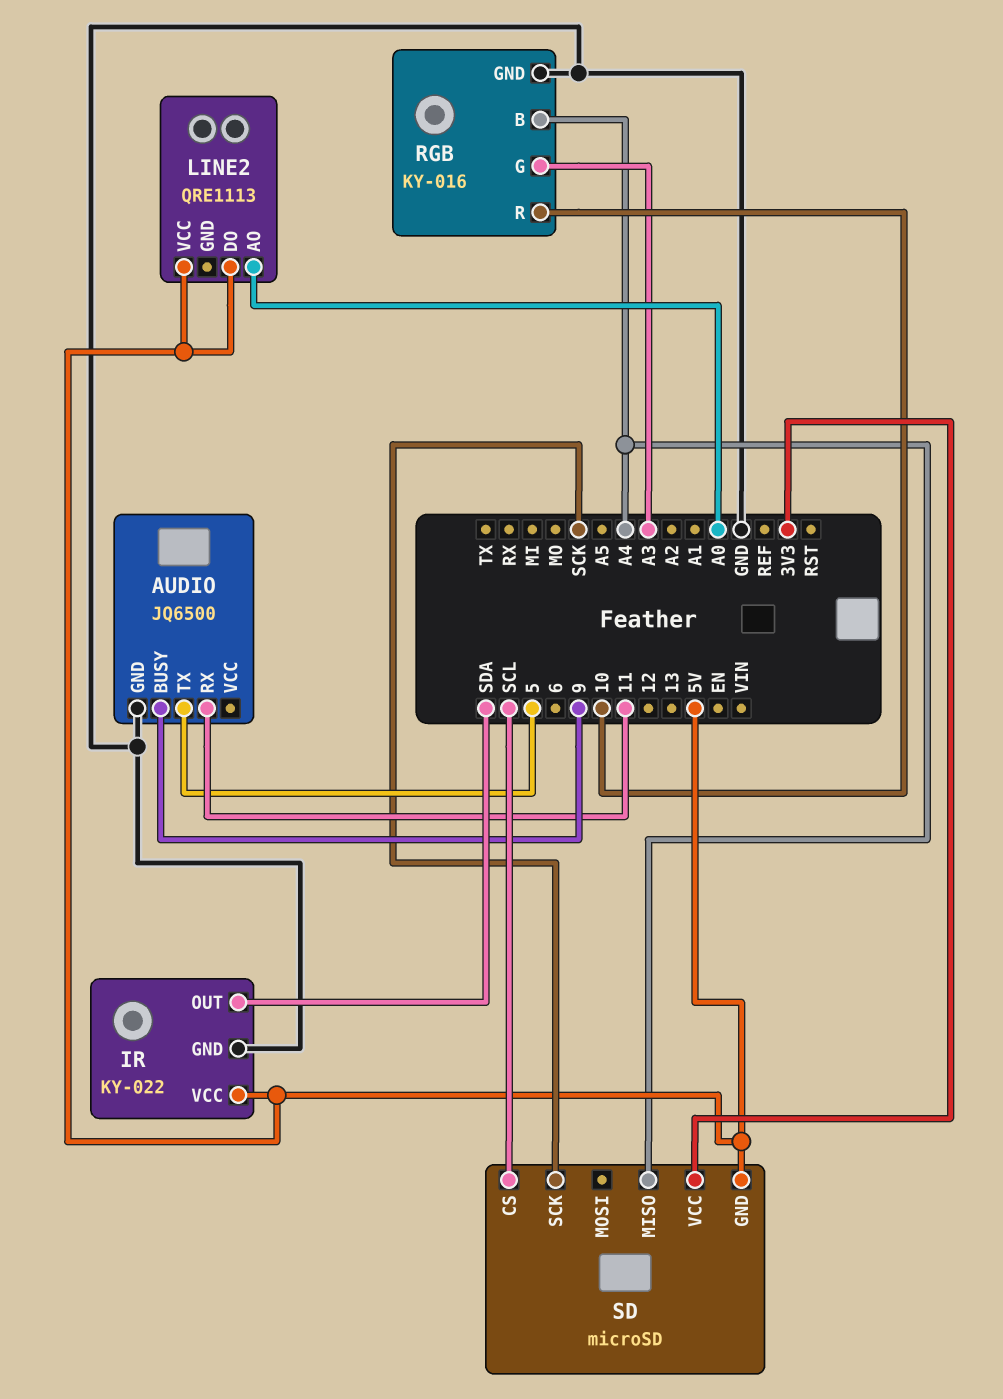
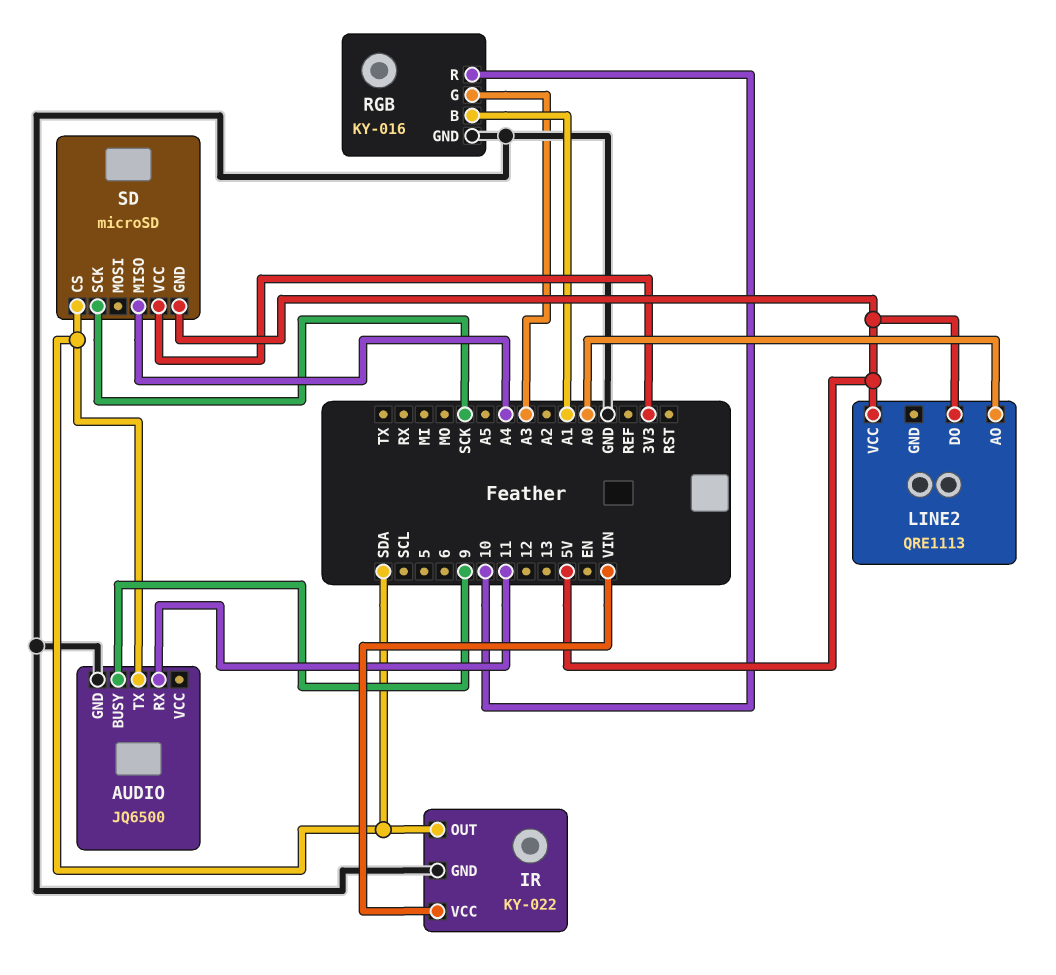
AUDIO pin TX: 5 -> SDA
IR pin VCC: 5V -> VIN
RGB pin B: A4 -> A1
SD pin CS: SCL -> SDA

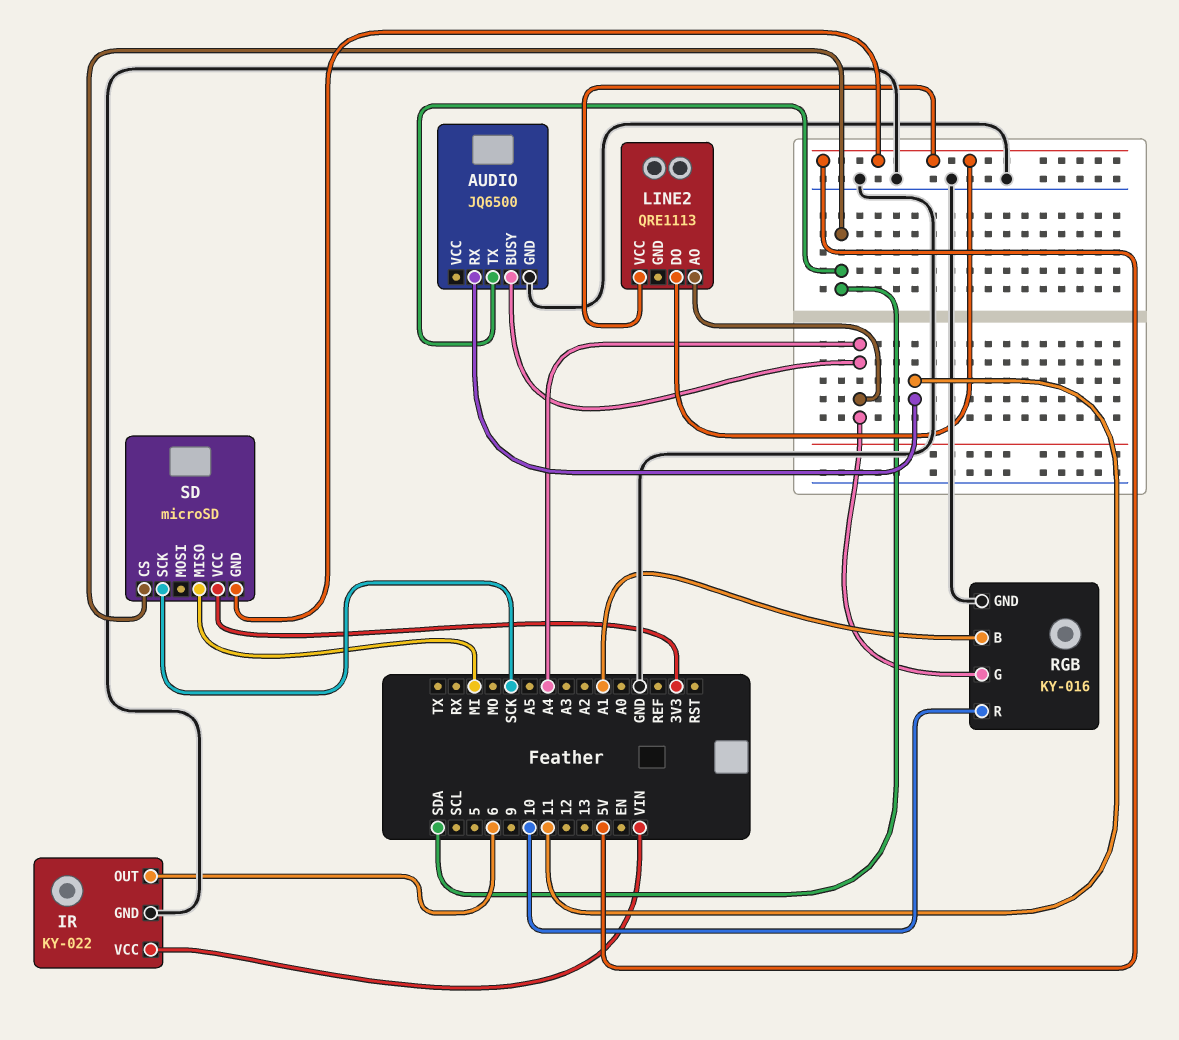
AUDIO pin BUSY: 9 -> A4
IR pin OUT: SDA -> 6
LINE2 pin AO: A0 -> A4
RGB pin G: A3 -> A4
SD pin MISO: A4 -> MI

